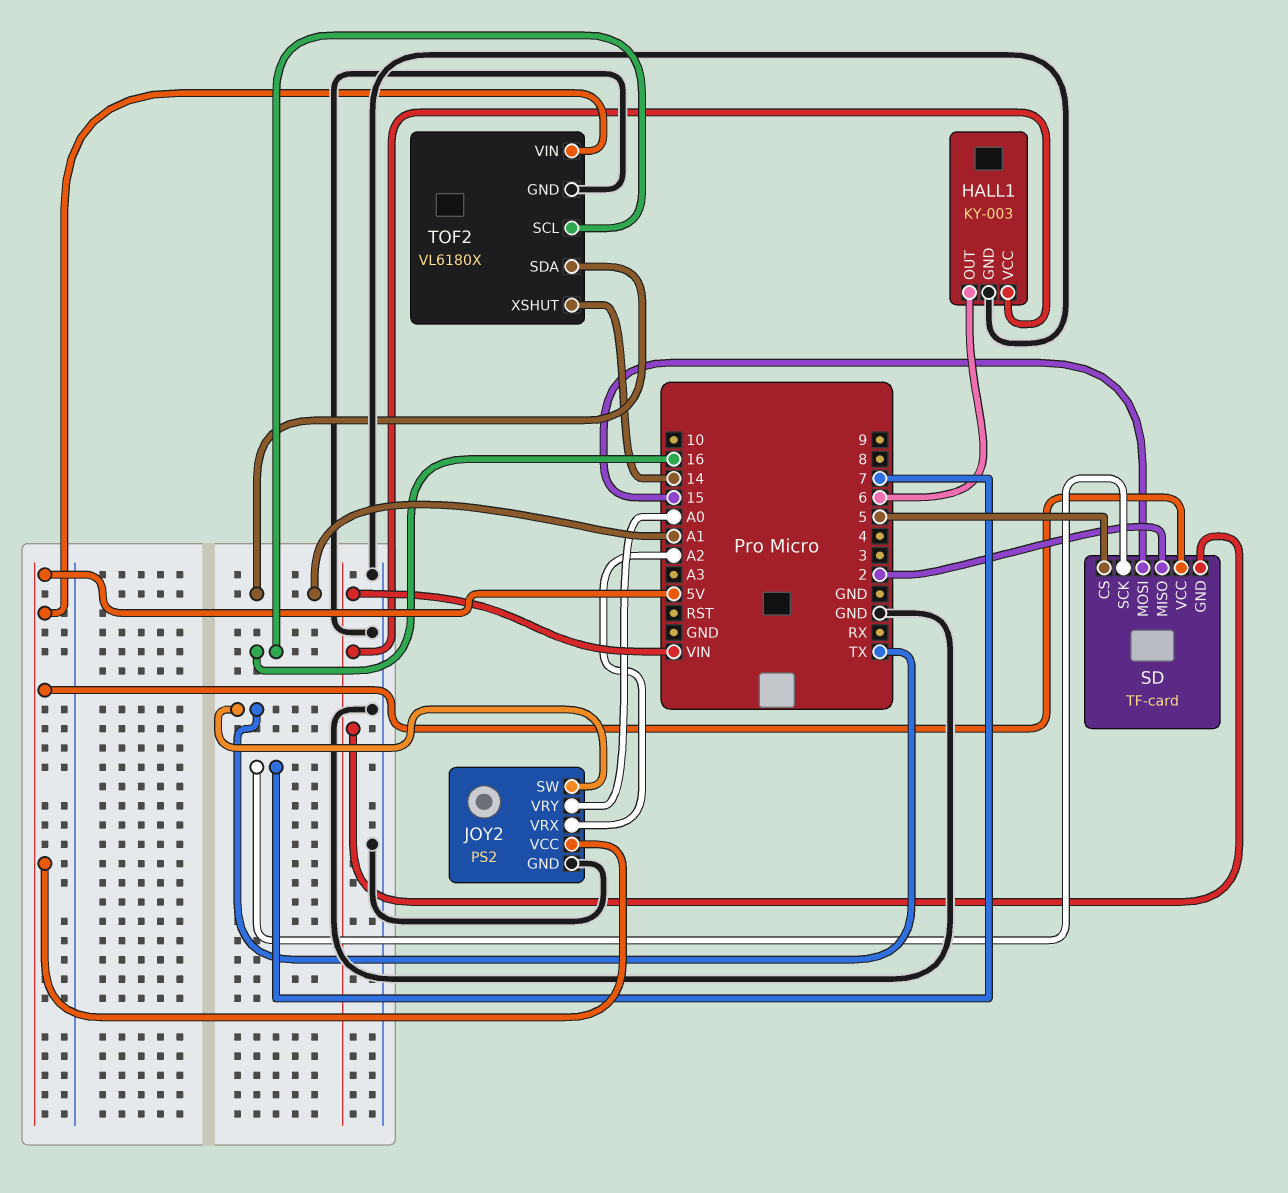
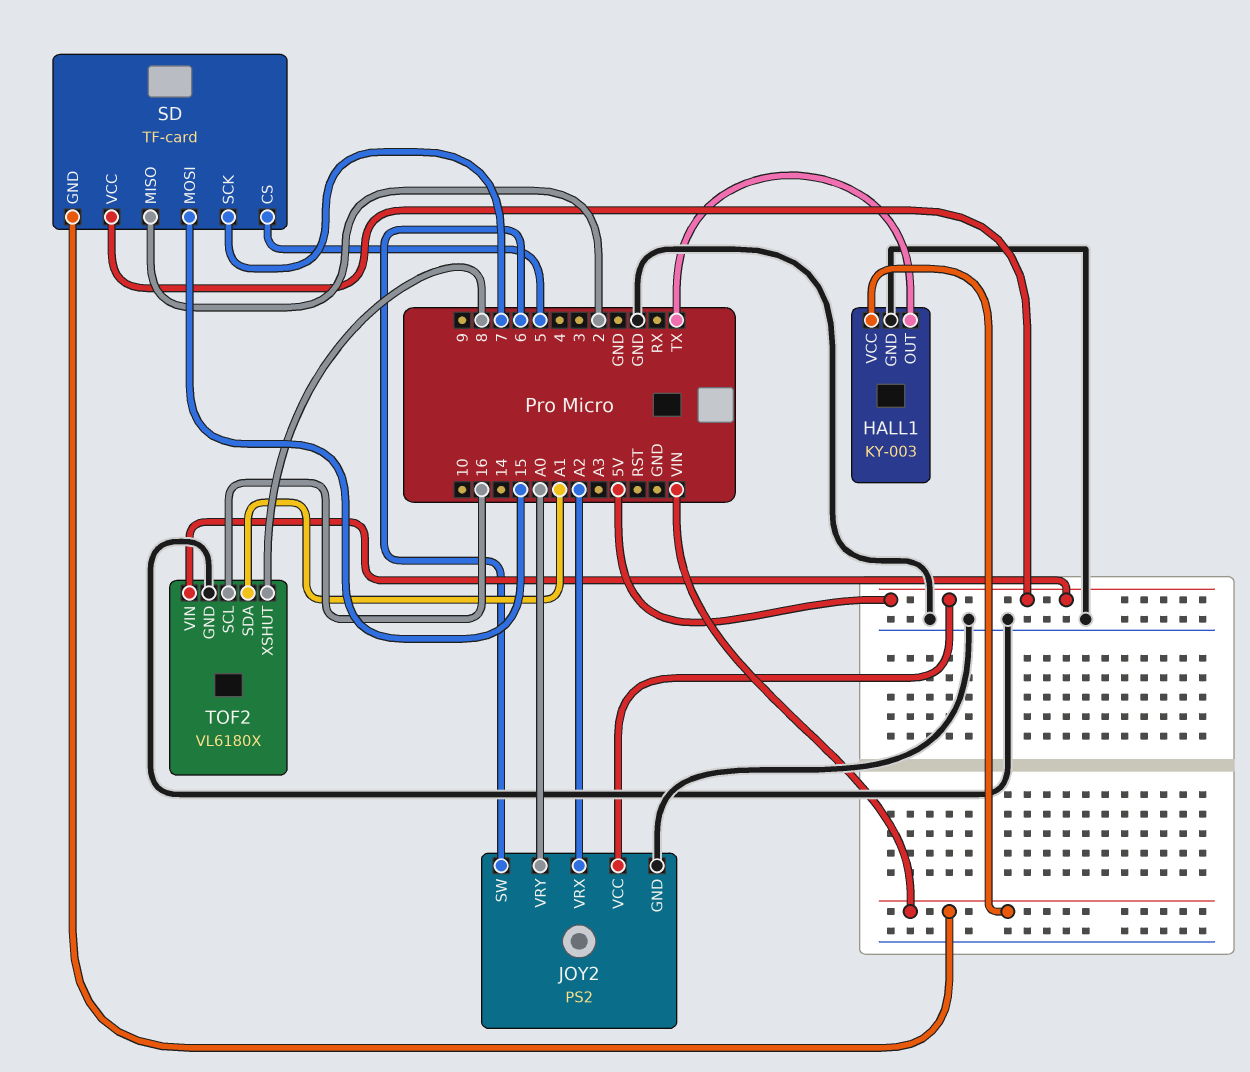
HALL1 pin OUT: 6 -> TX
JOY2 pin SW: TX -> 6
TOF2 pin XSHUT: 14 -> 8

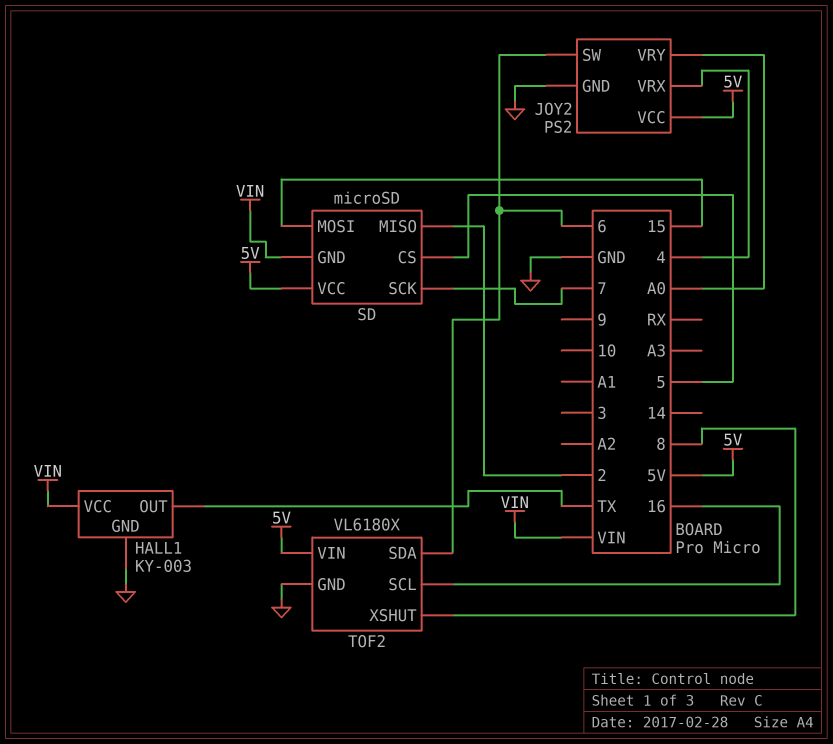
JOY2 pin VRX: A2 -> 4
SD: TF-card -> microSD
TOF2 pin SDA: A1 -> 6

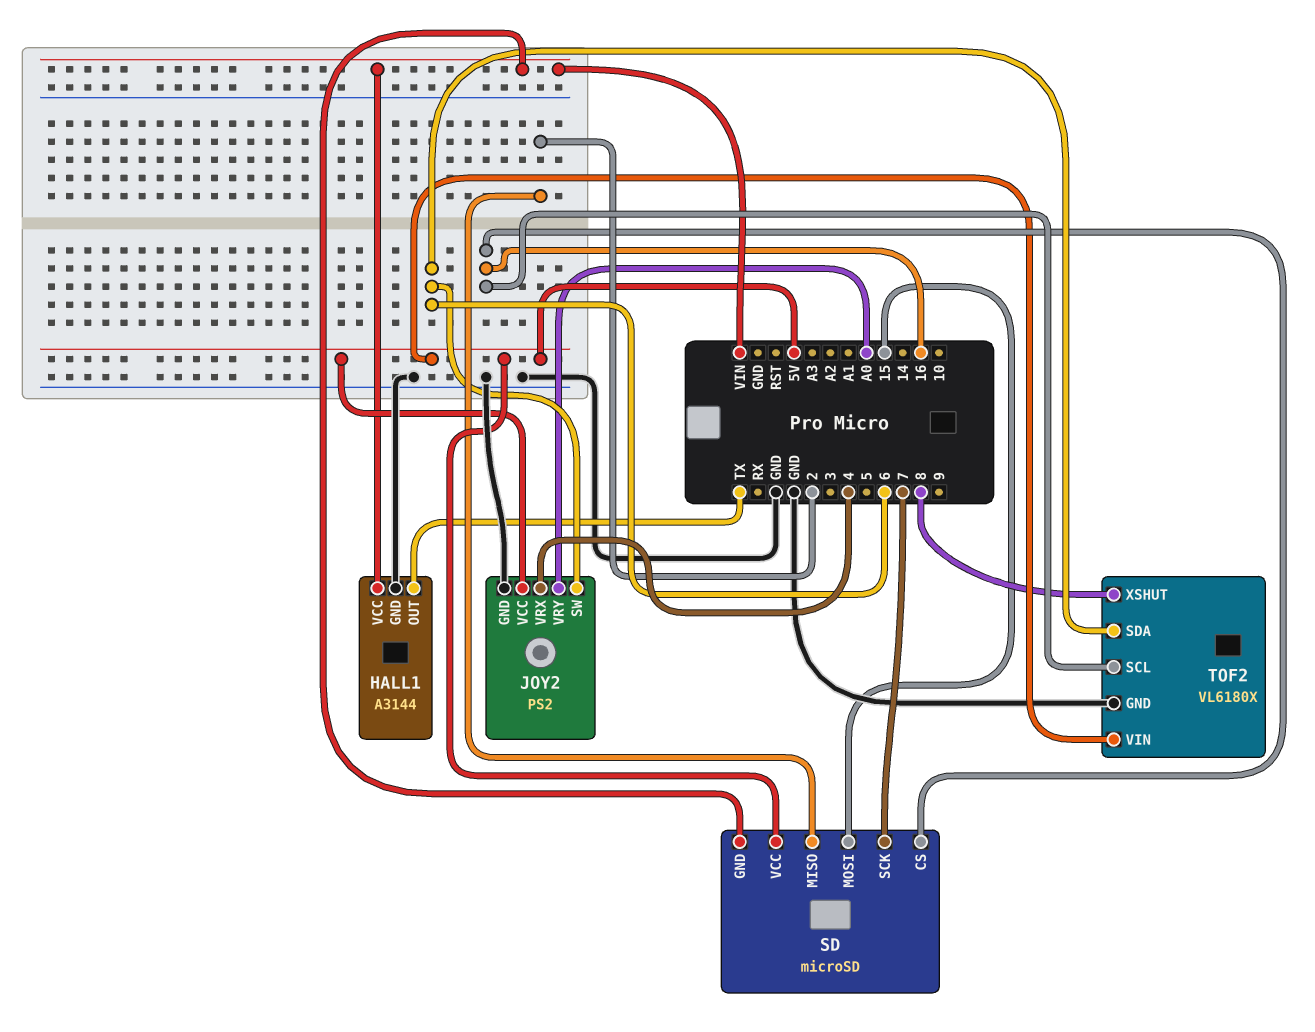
HALL1: KY-003 -> A3144
SD pin CS: 5 -> 16

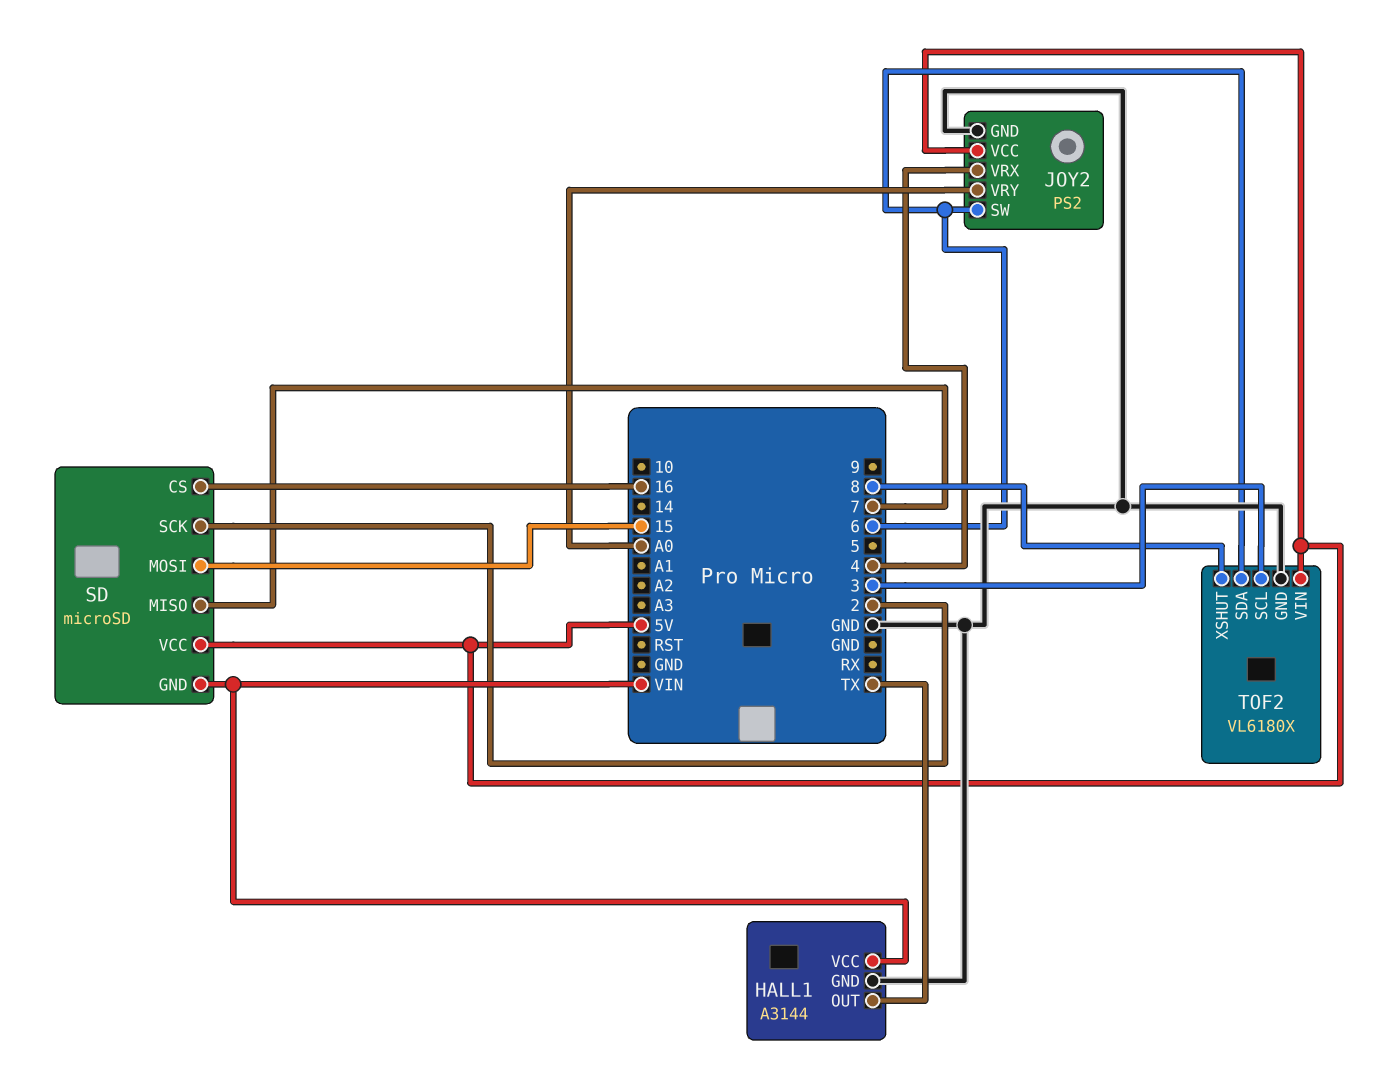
SD pin MISO: 2 -> 7
SD pin SCK: 7 -> 2
TOF2 pin SCL: 16 -> 3

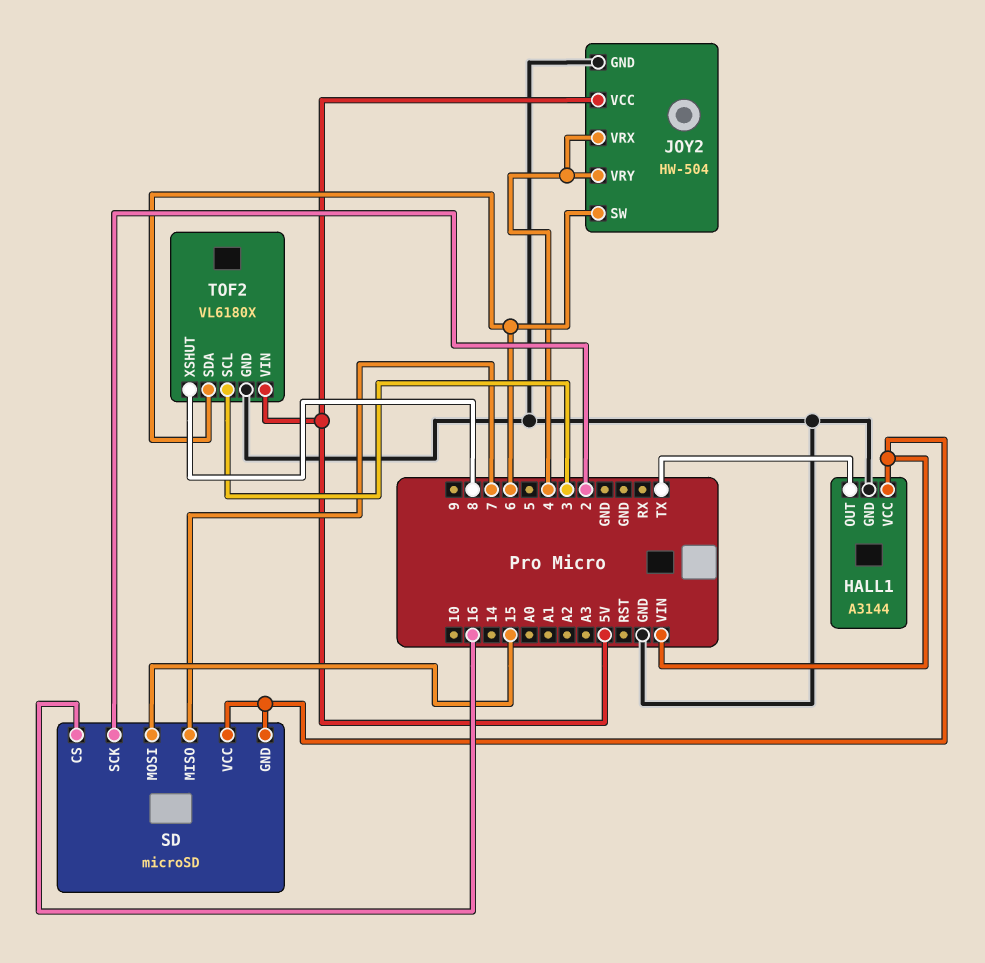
JOY2: PS2 -> HW-504
JOY2 pin VRY: A0 -> 4
SD pin VCC: 5V -> VIN

